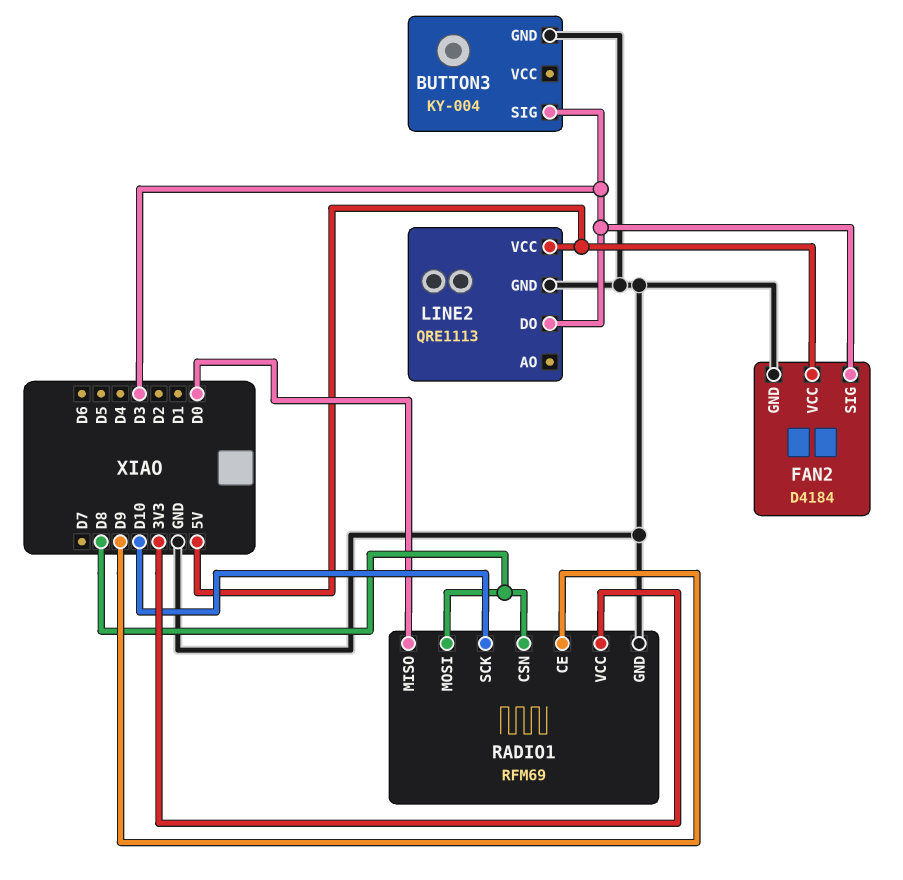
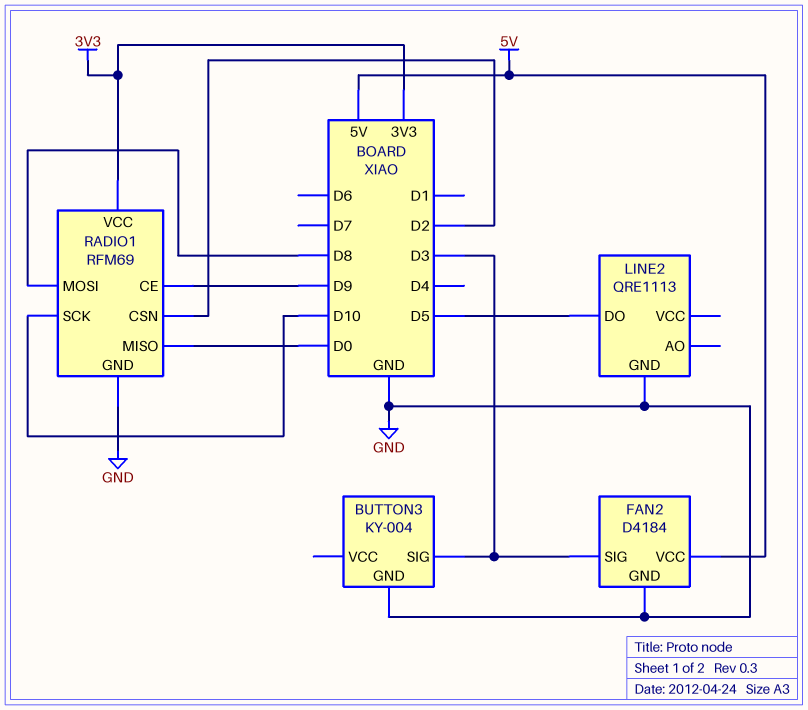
LINE2 pin DO: D3 -> D5
LINE2 pin VCC: 5V -> none
RADIO1 pin CSN: D8 -> D2

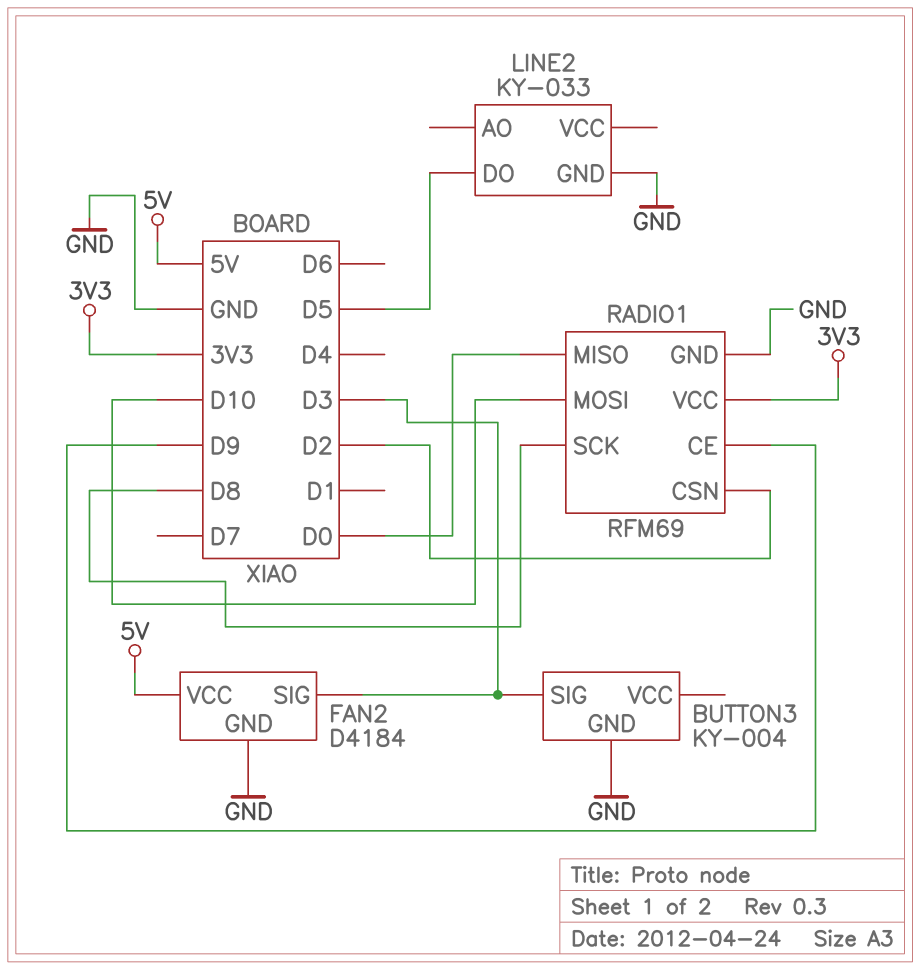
LINE2: QRE1113 -> KY-033
RADIO1 pin MOSI: D8 -> D10
RADIO1 pin SCK: D10 -> D8

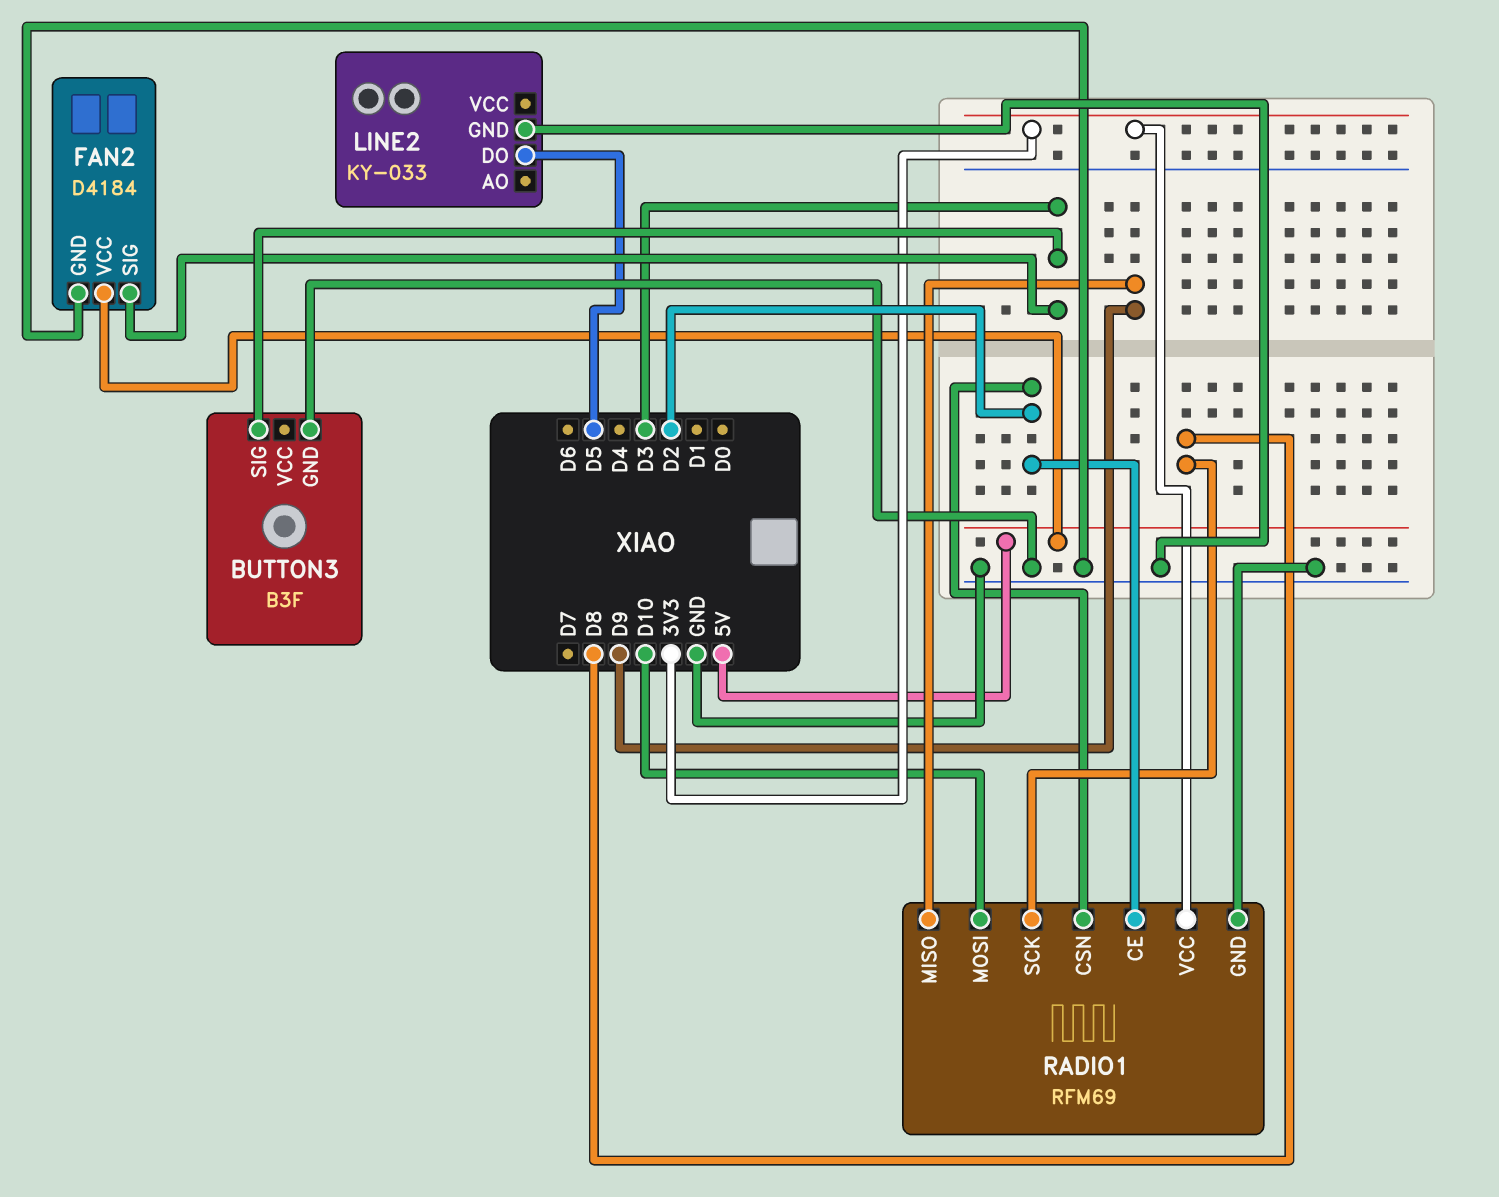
BUTTON3: KY-004 -> B3F
RADIO1 pin CE: D9 -> D2
RADIO1 pin MISO: D0 -> D9

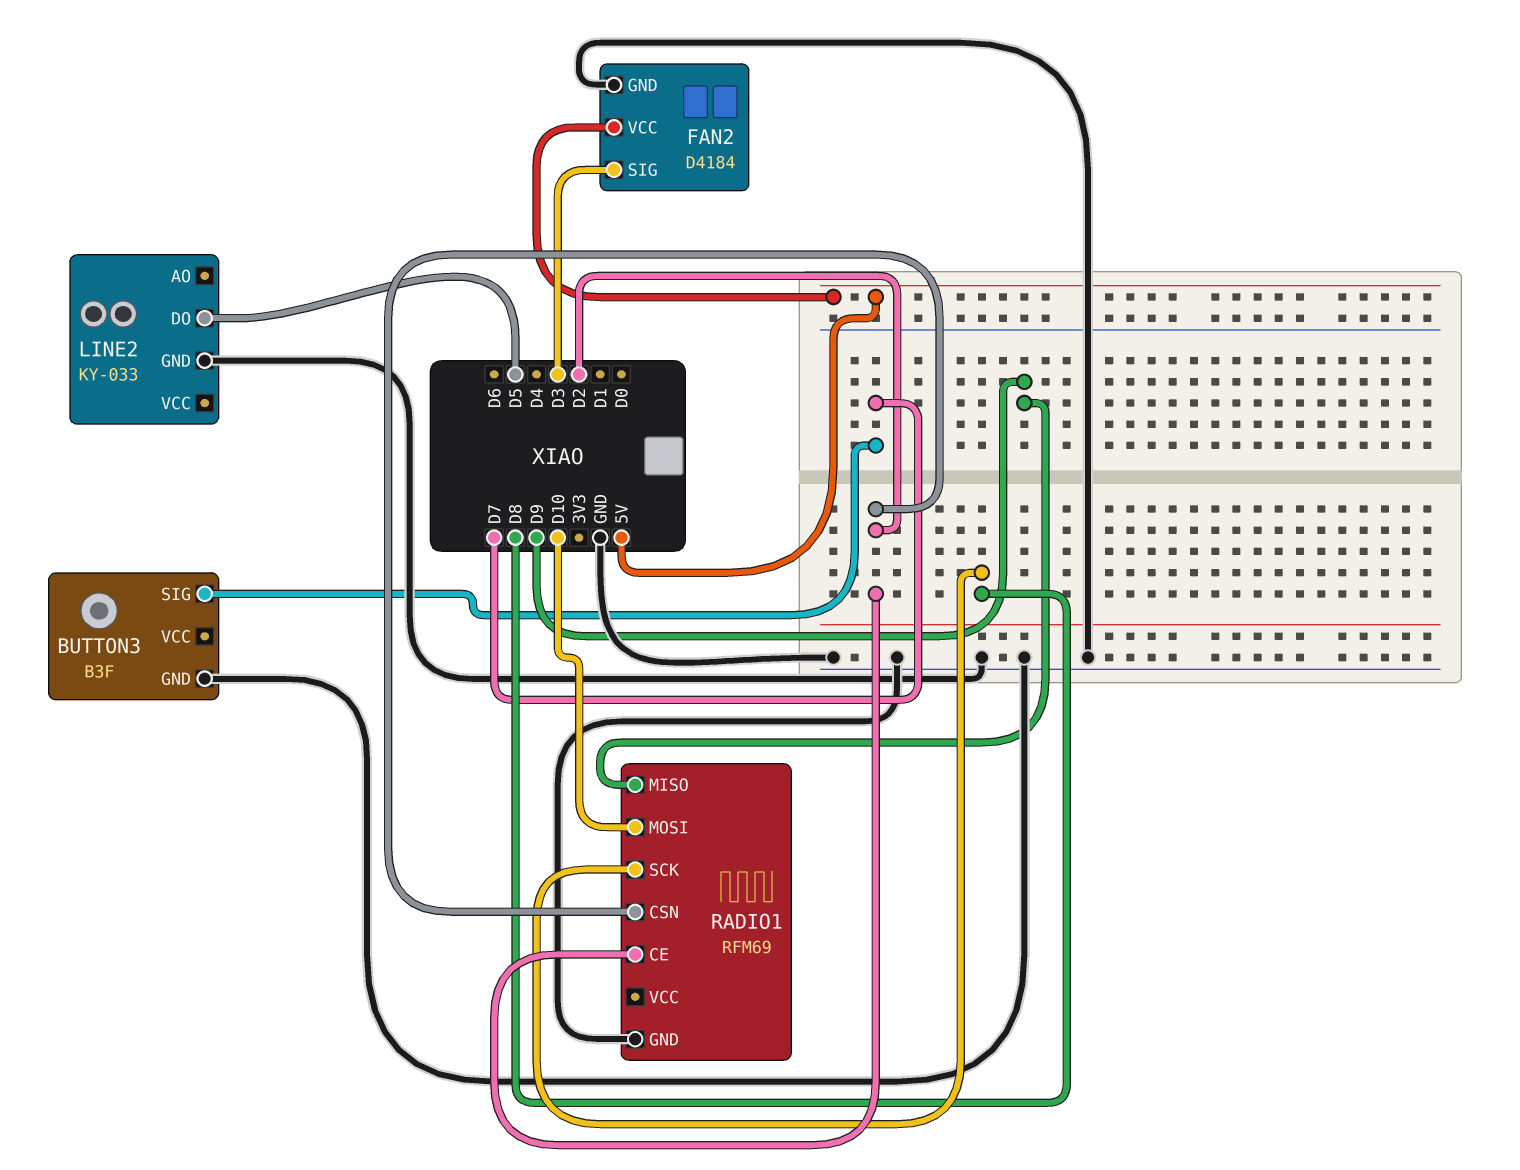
BUTTON3 pin SIG: D3 -> D7
RADIO1 pin VCC: 3V3 -> none

